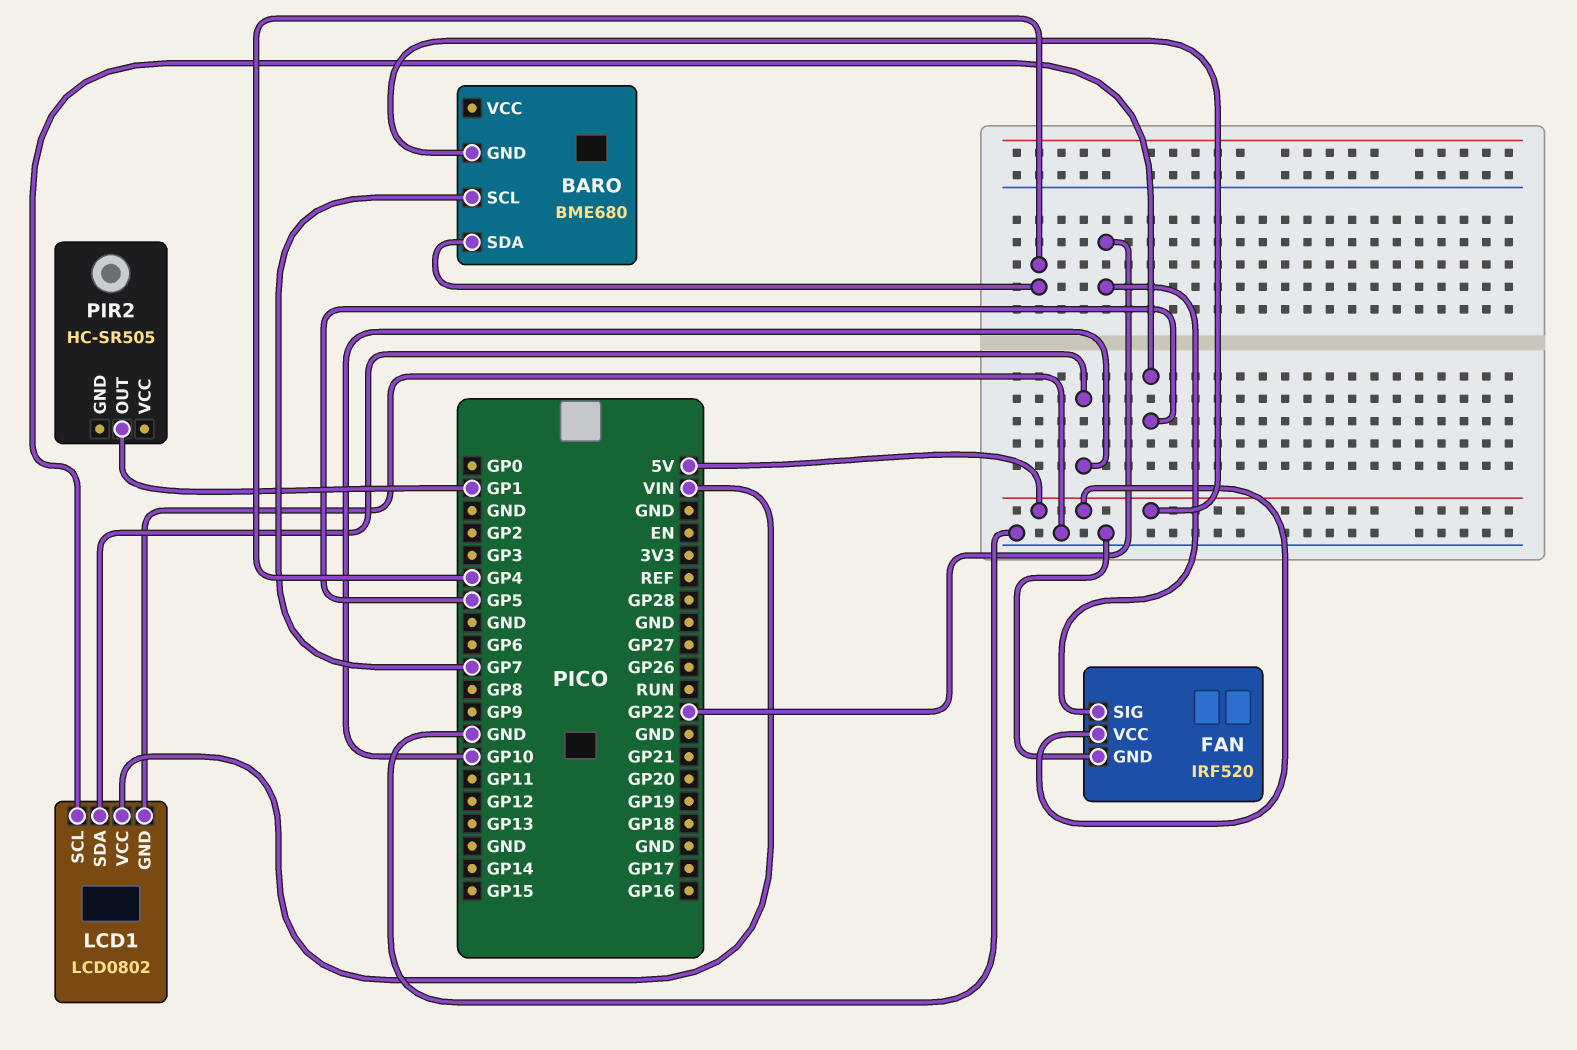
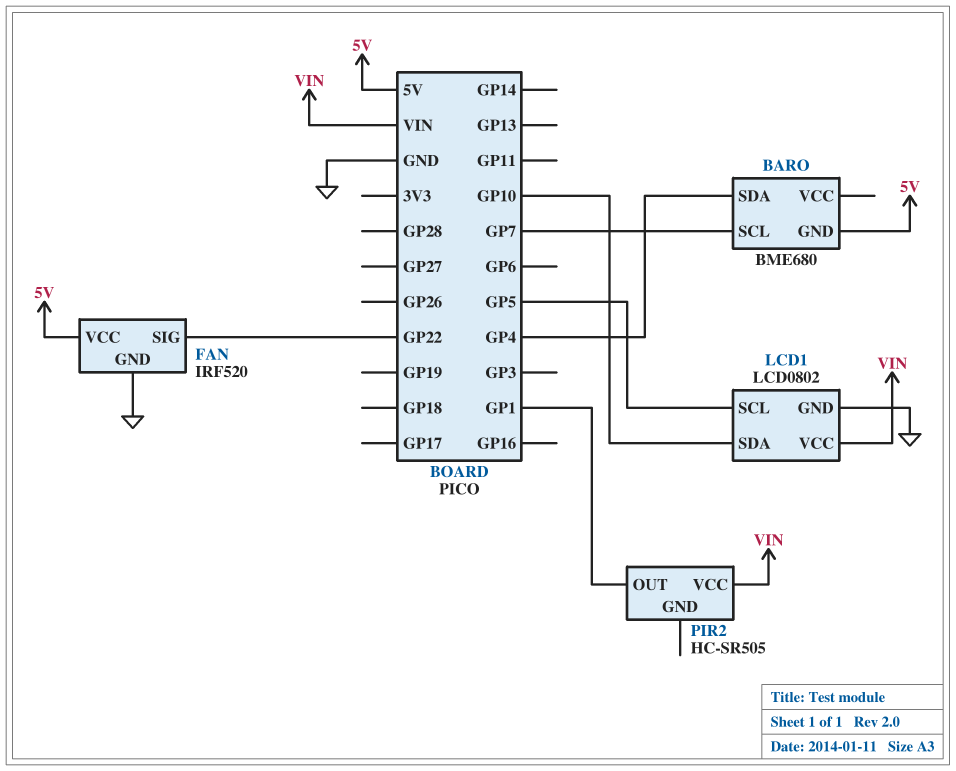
PIR2 pin VCC: none -> VIN

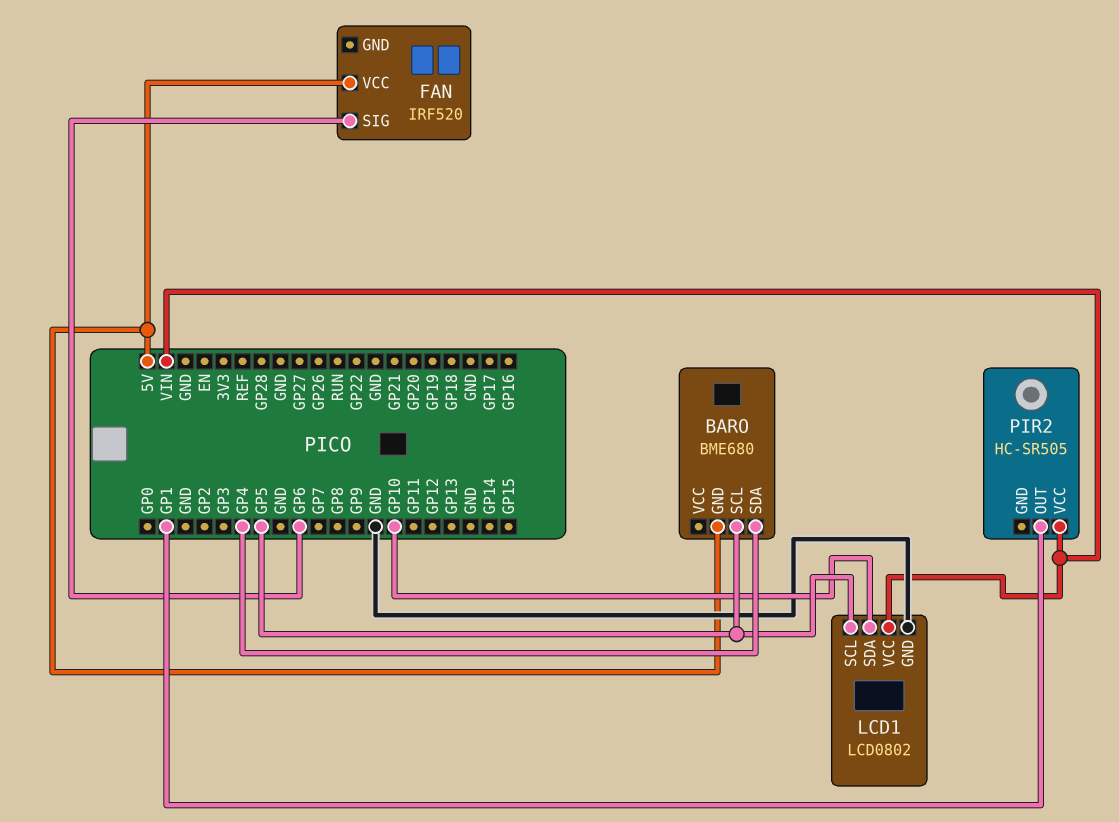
BARO pin SCL: GP7 -> GP5
FAN pin GND: GND -> none
FAN pin SIG: GP22 -> GP6

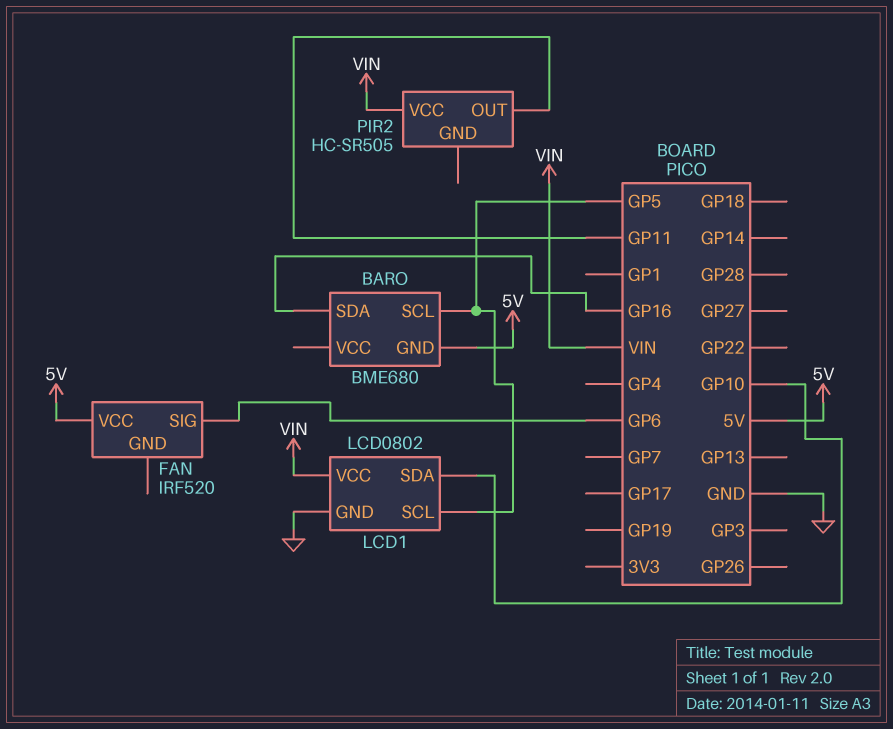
BARO pin SDA: GP4 -> GP16
PIR2 pin OUT: GP1 -> GP11

